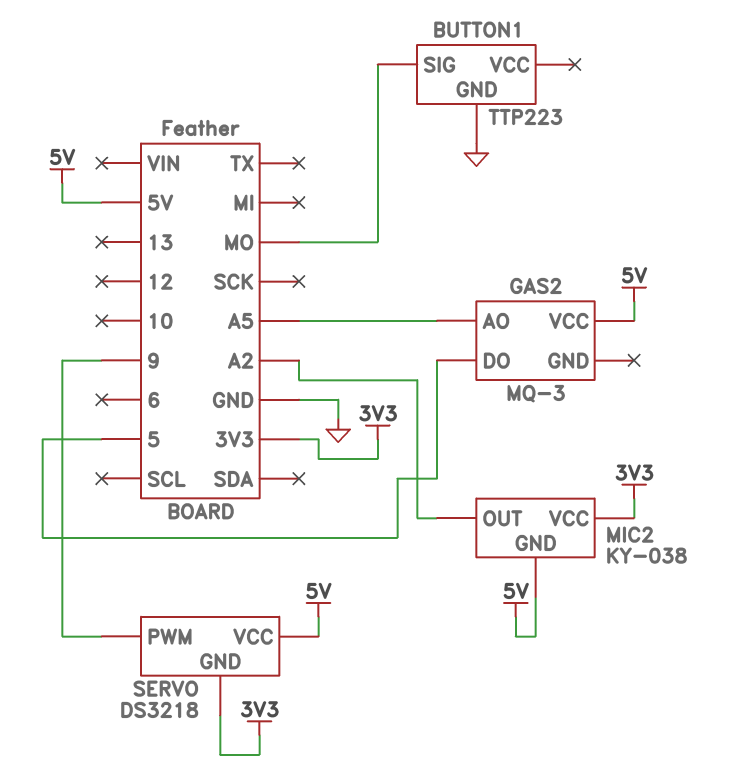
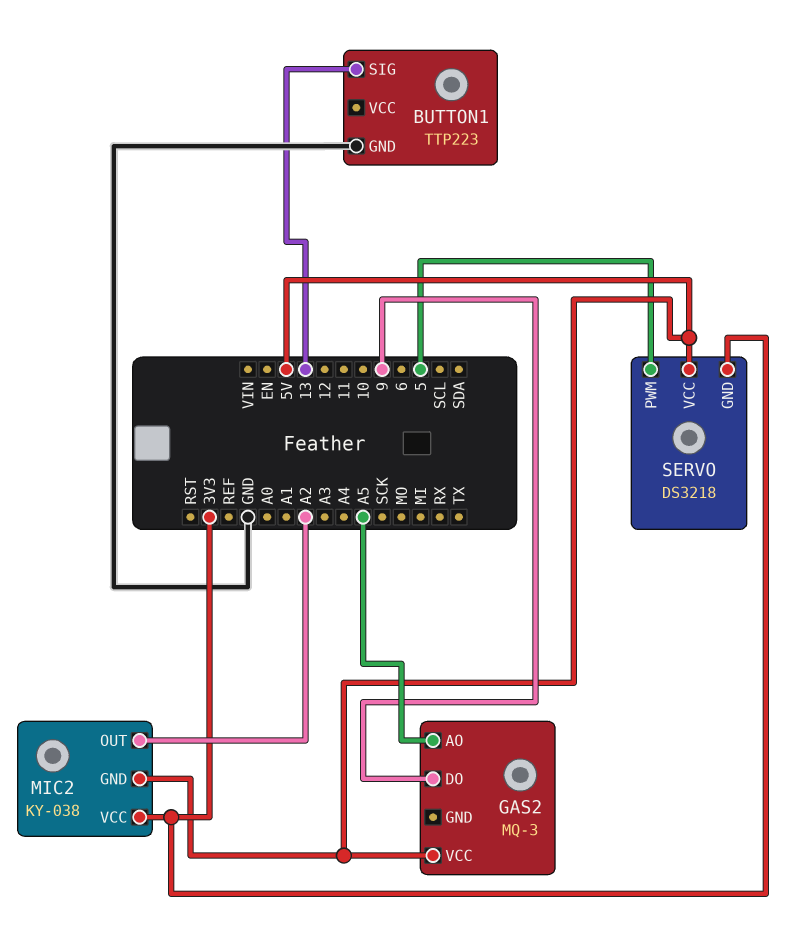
BUTTON1 pin SIG: MO -> 13
GAS2 pin DO: 5 -> 9
SERVO pin PWM: 9 -> 5

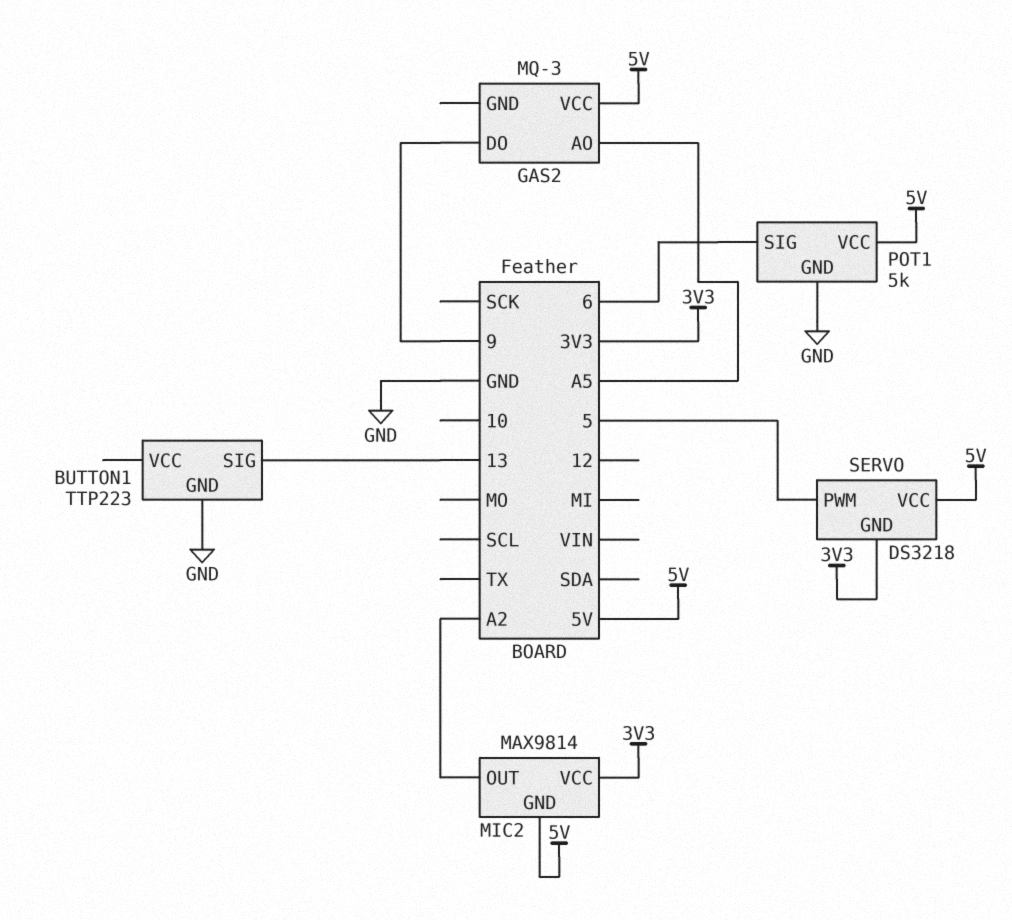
MIC2: KY-038 -> MAX9814
POT1: none -> 5k
POT1 pin GND: none -> GND
POT1 pin SIG: none -> 6
POT1 pin VCC: none -> 5V

